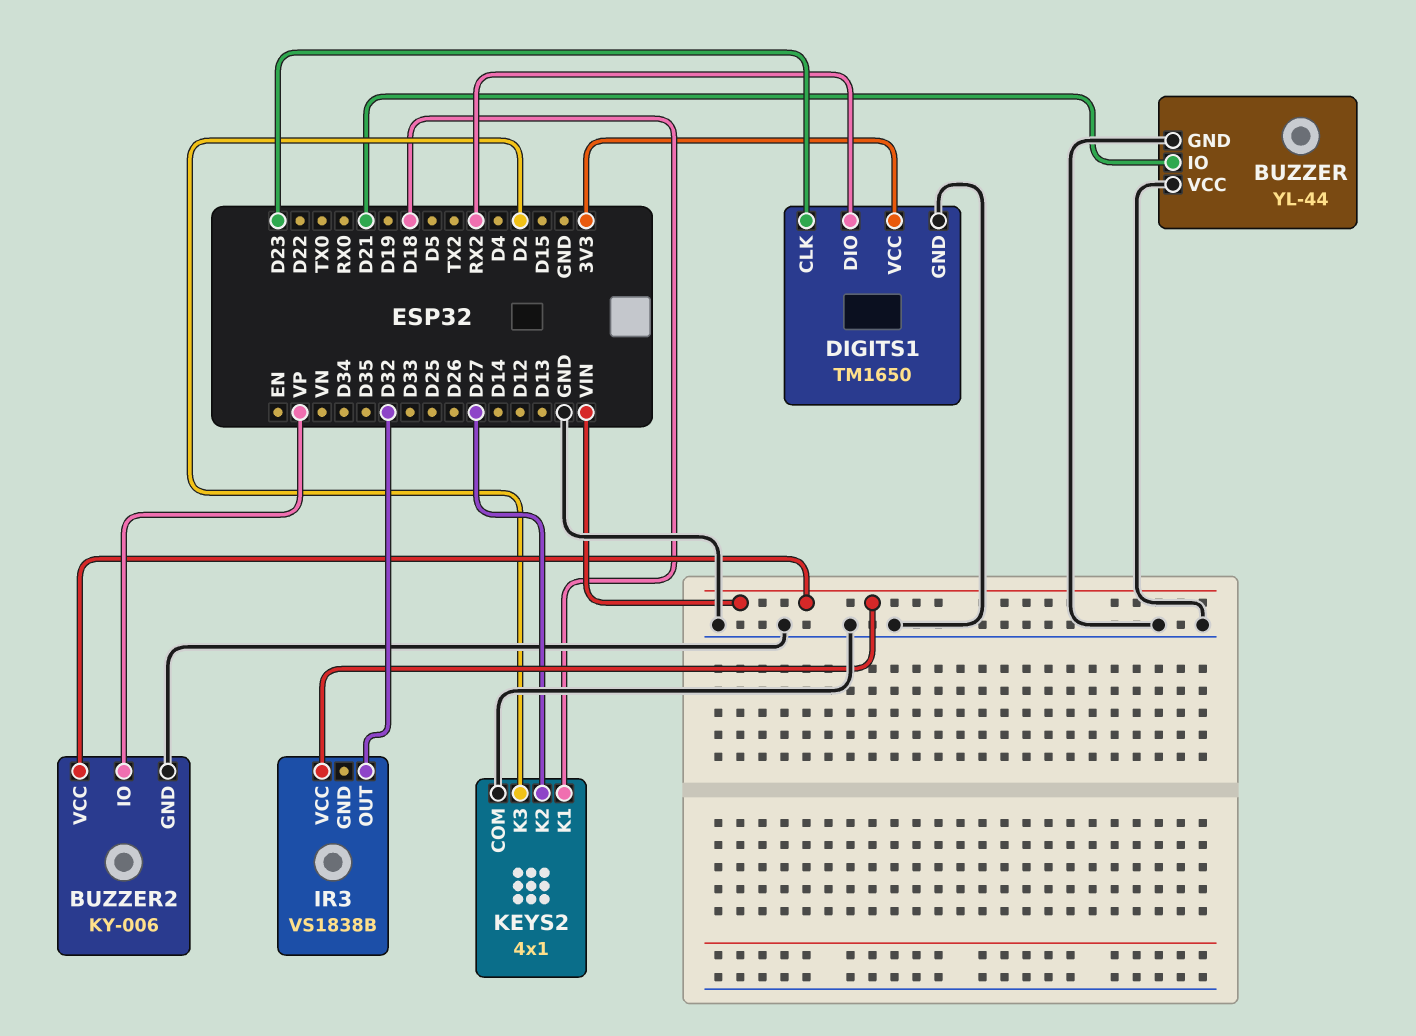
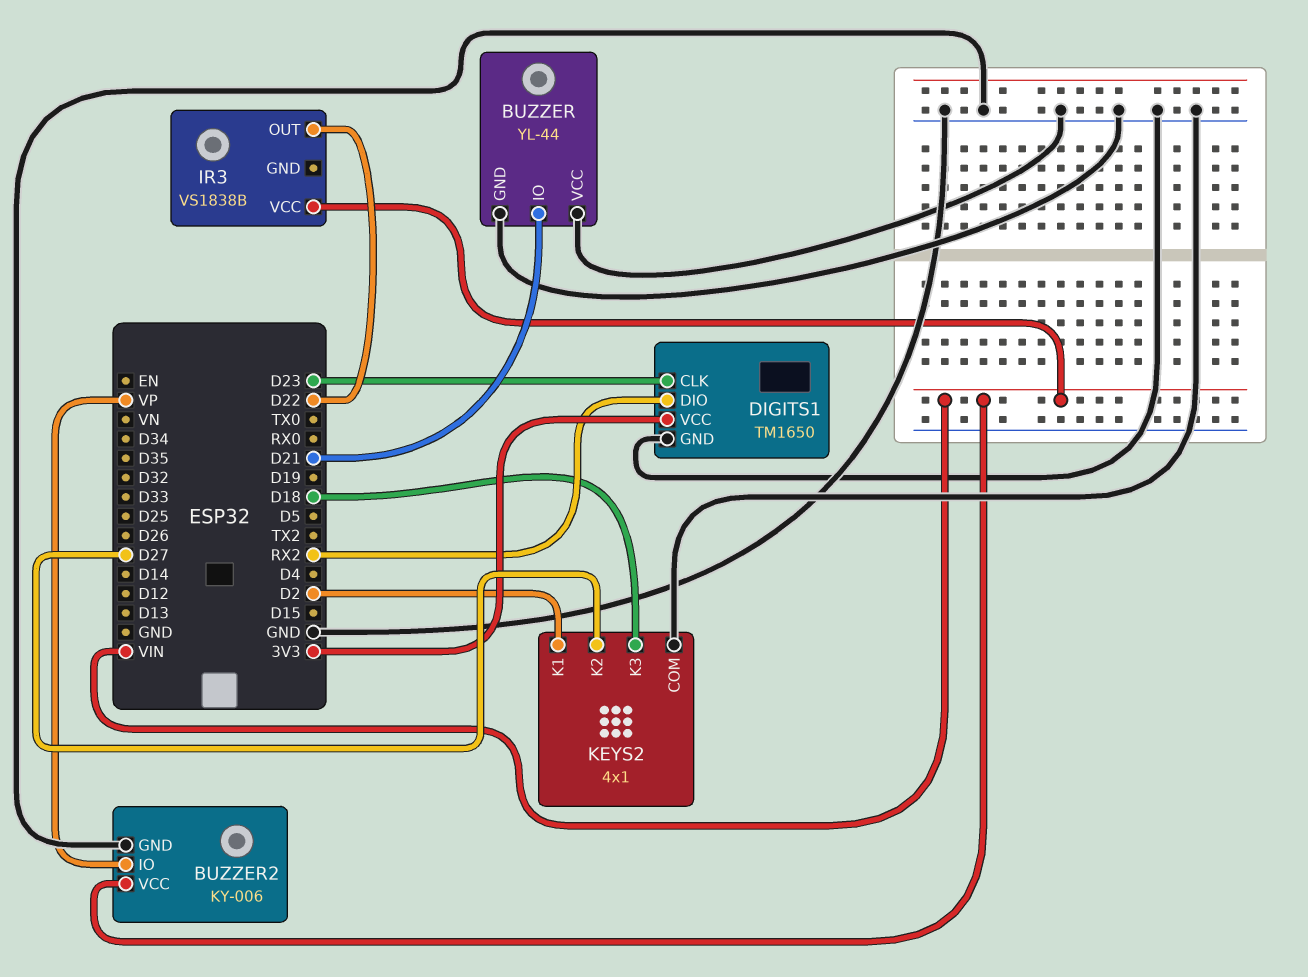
IR3 pin OUT: D32 -> D22
KEYS2 pin K1: D18 -> D2
KEYS2 pin K3: D2 -> D18

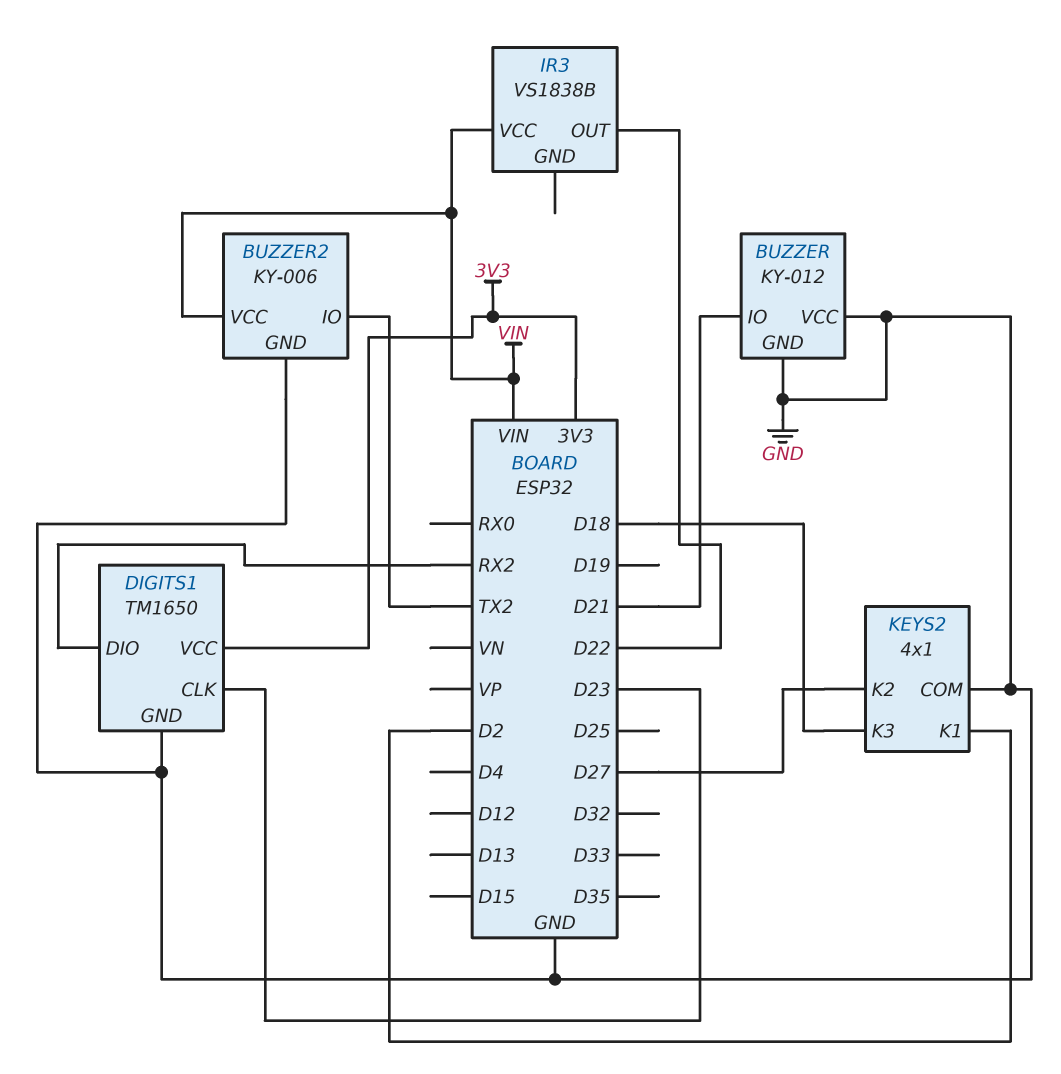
BUZZER: YL-44 -> KY-012
BUZZER2 pin IO: VP -> TX2

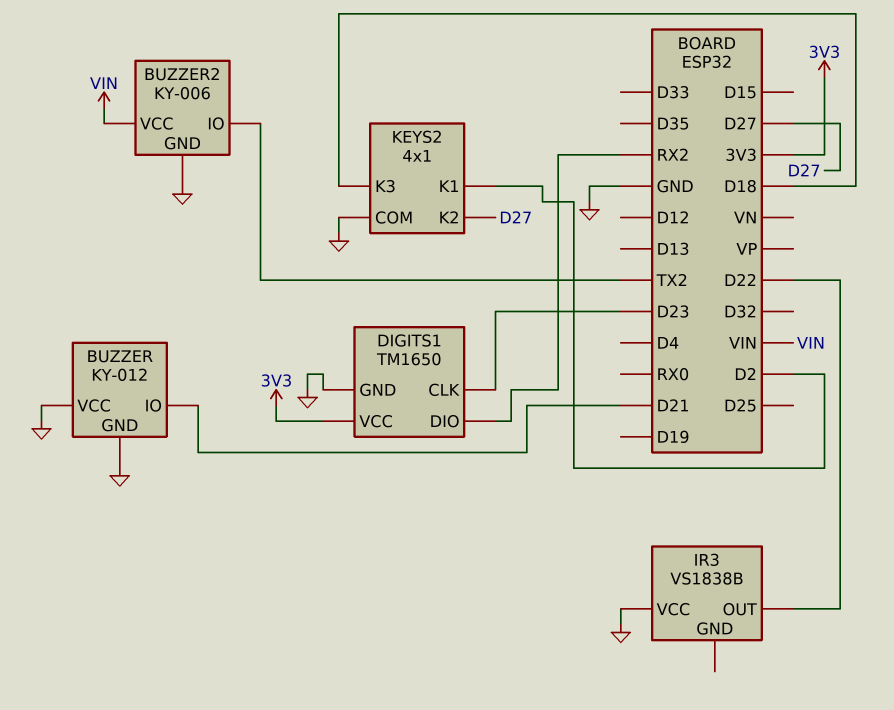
IR3 pin VCC: VIN -> GND

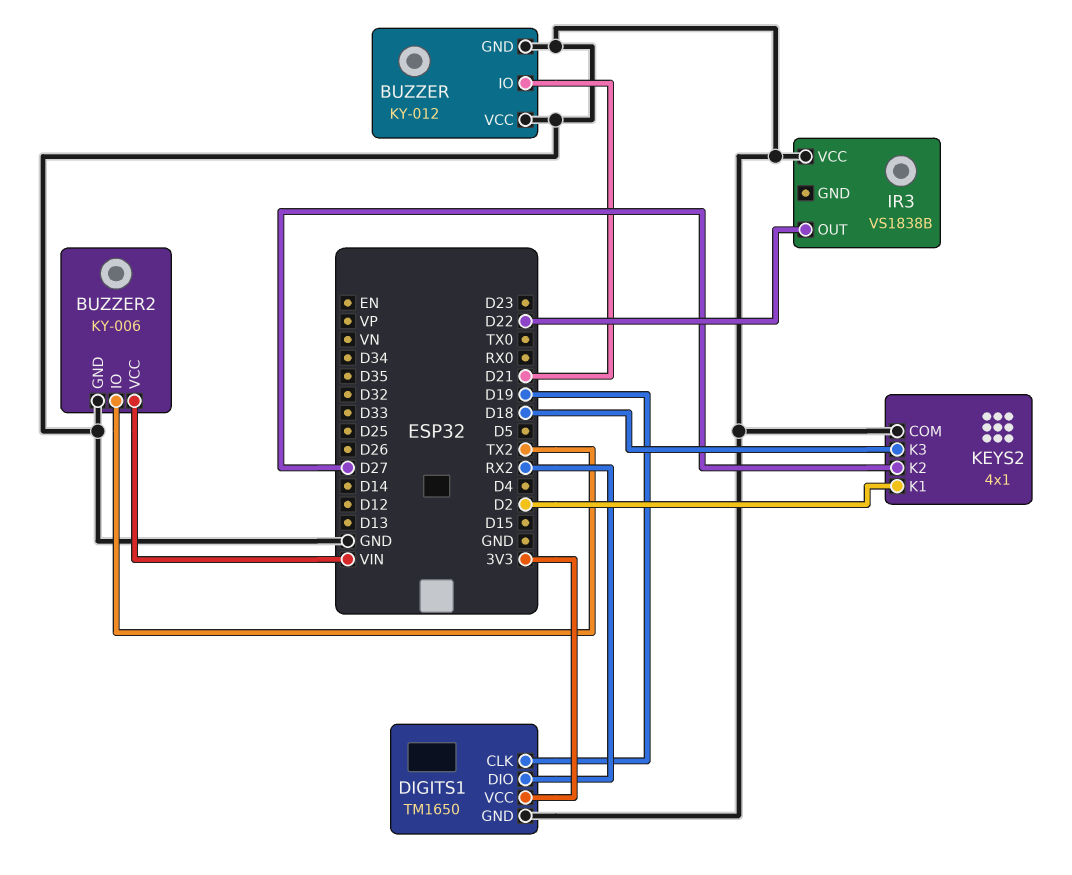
DIGITS1 pin CLK: D23 -> D19

